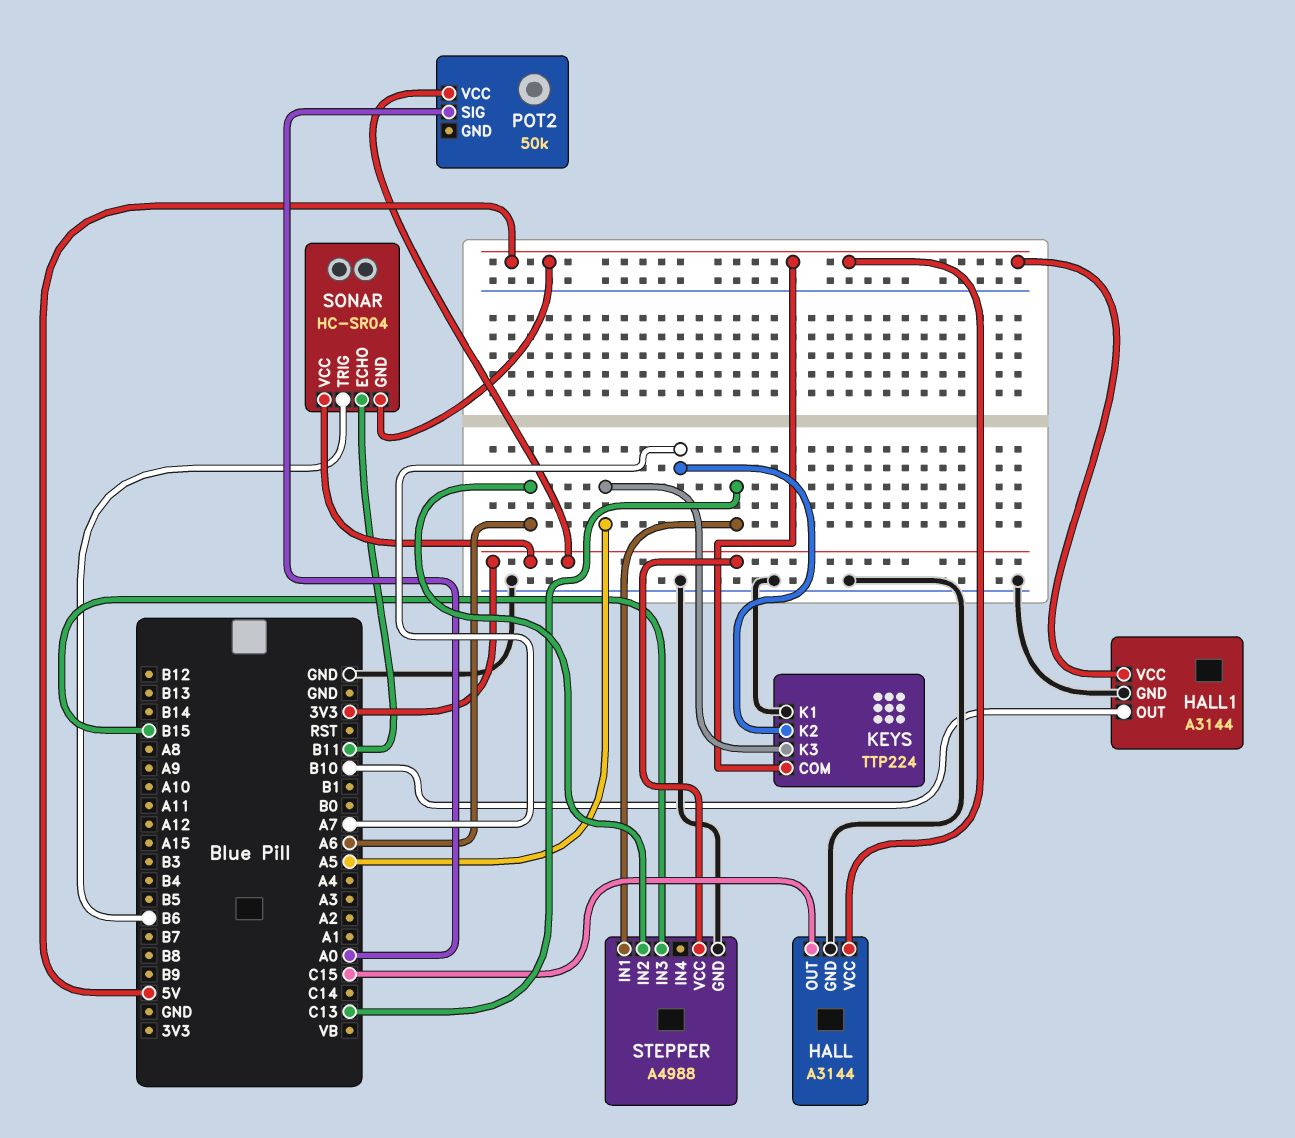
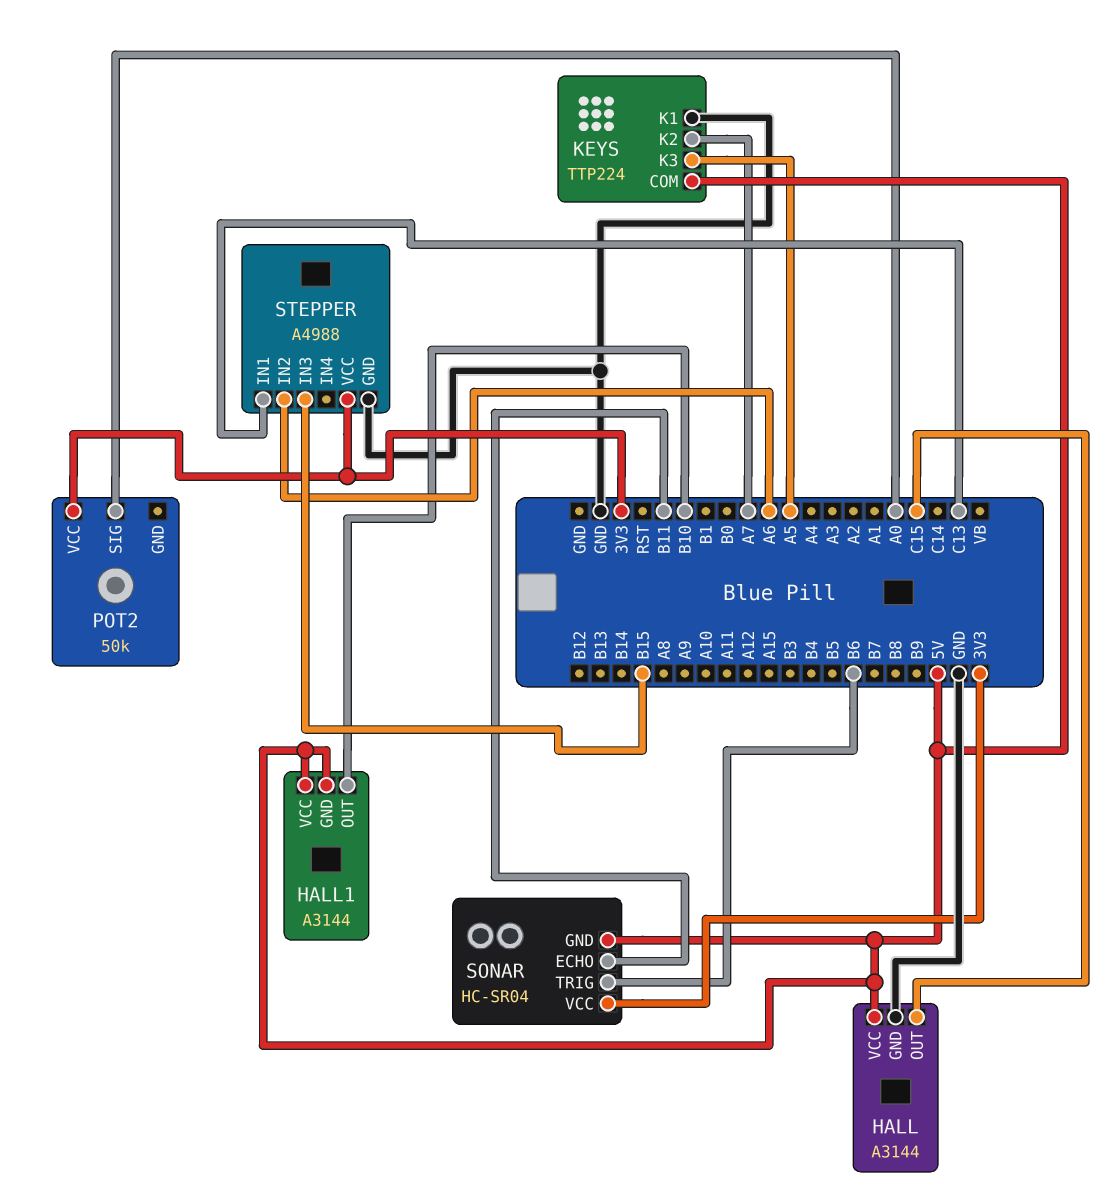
HALL1 pin GND: GND -> 5V

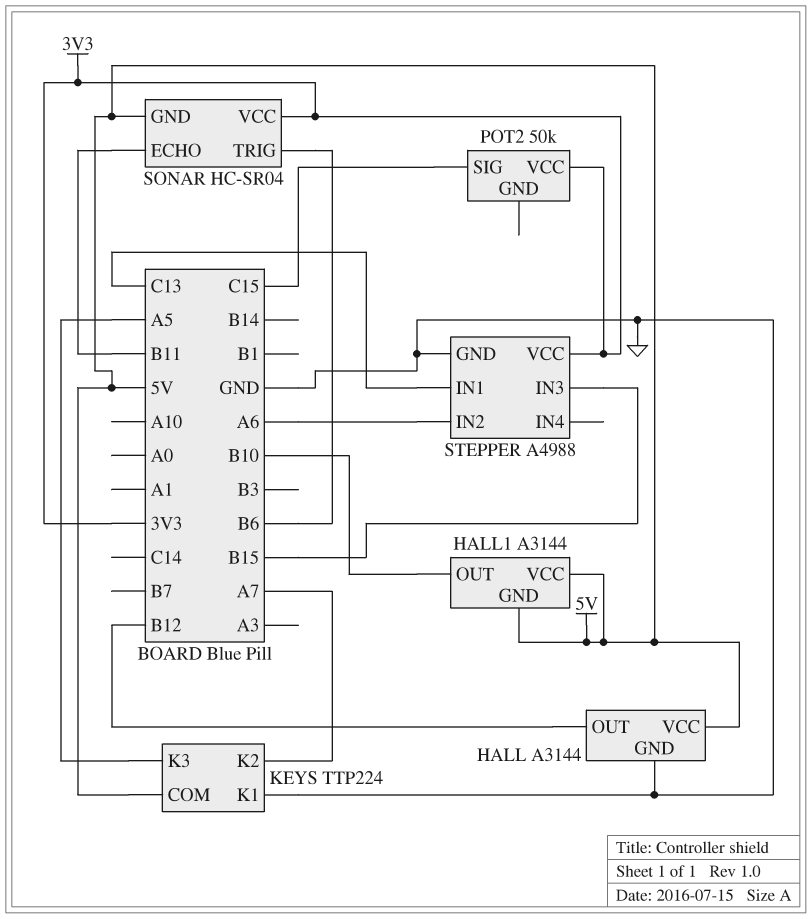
HALL pin OUT: C15 -> B12
POT2 pin SIG: A0 -> C15

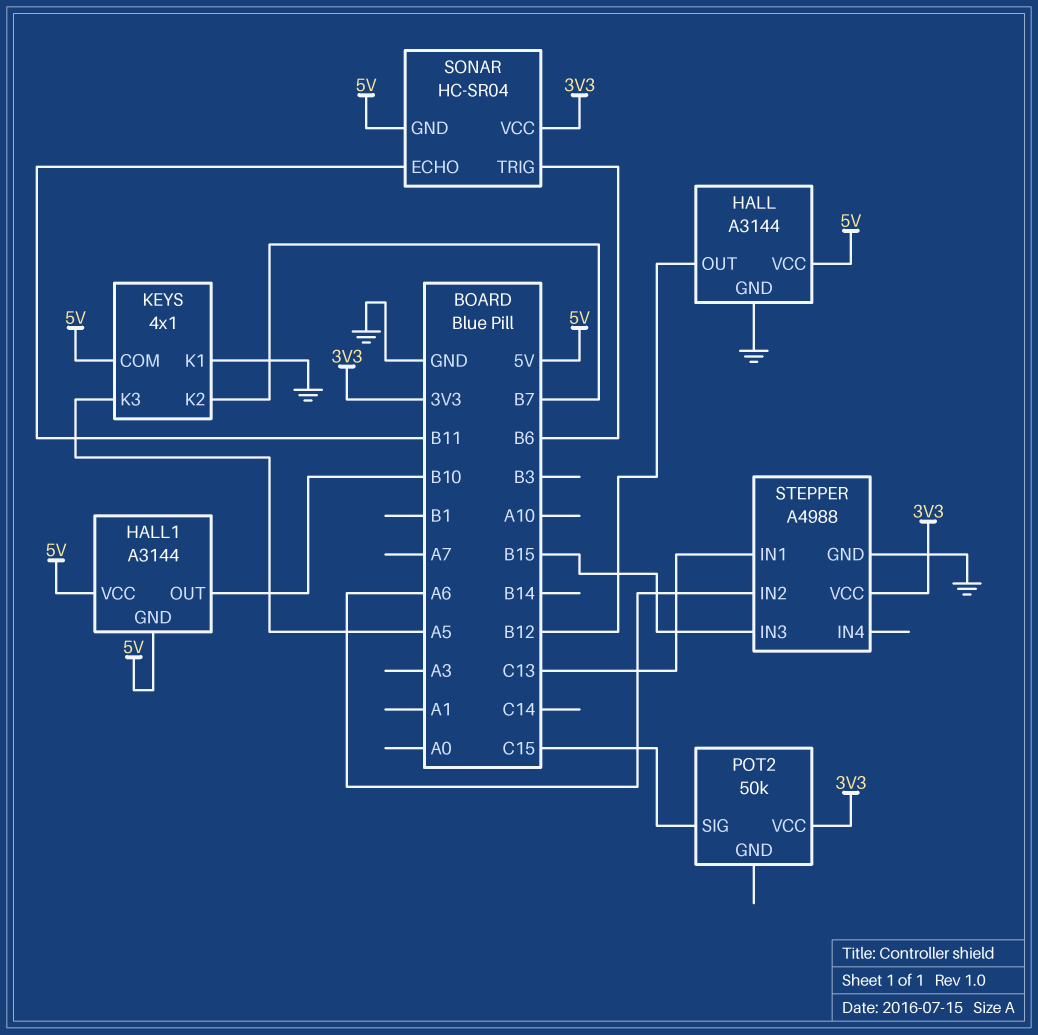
KEYS: TTP224 -> 4x1
KEYS pin K2: A7 -> B7

